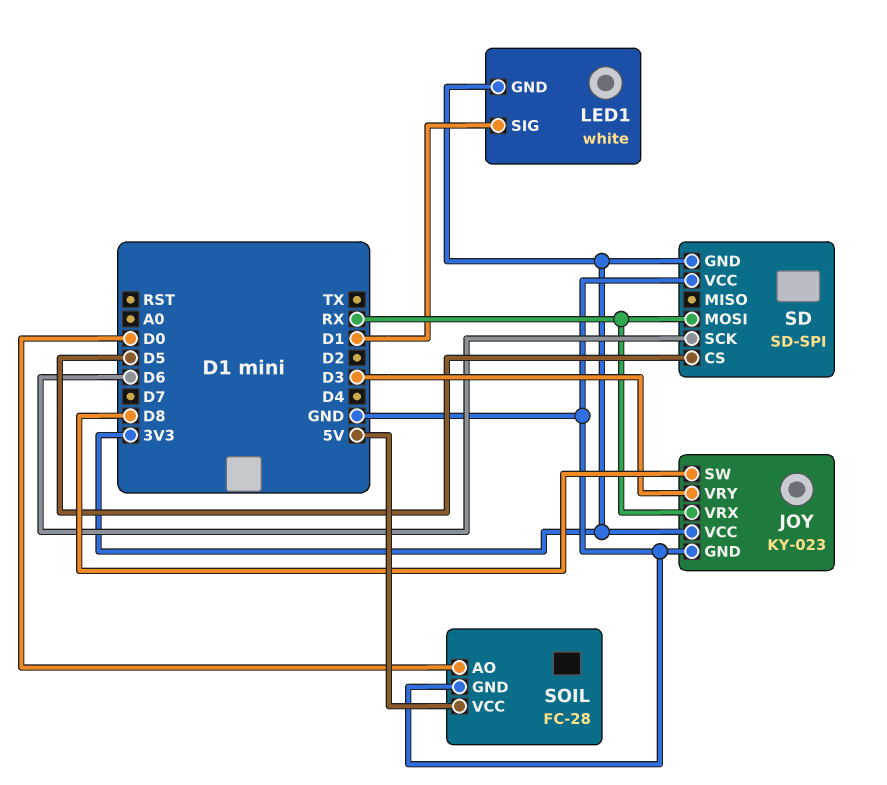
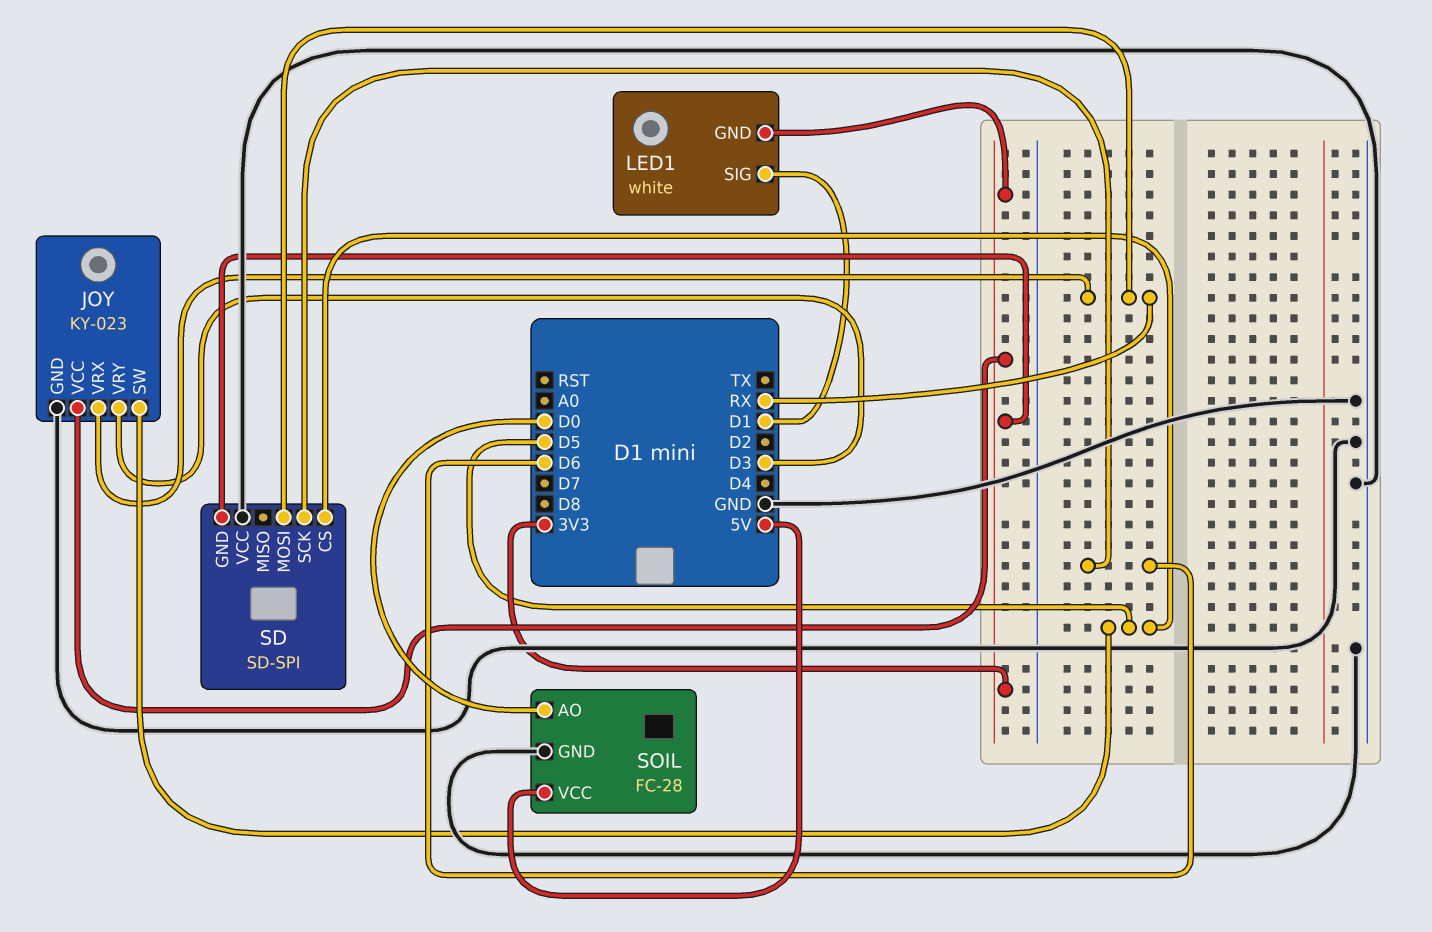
JOY pin SW: D8 -> D5

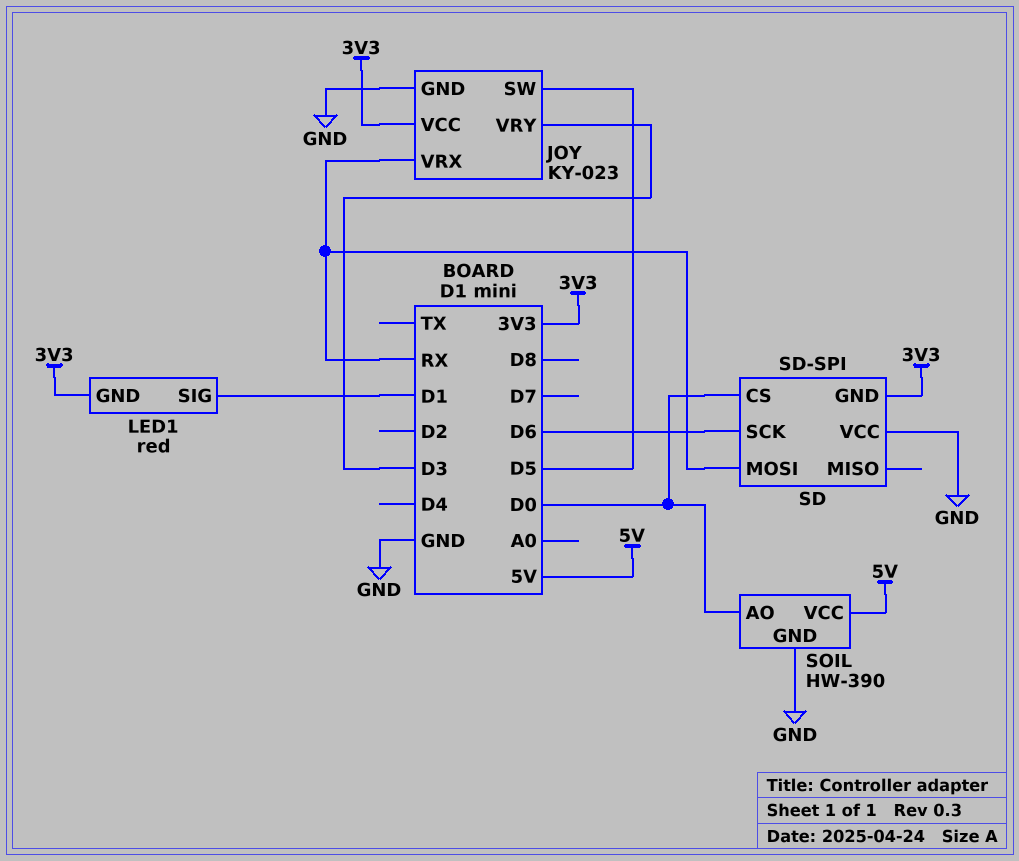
LED1: white -> red
SD pin CS: D5 -> D0
SOIL: FC-28 -> HW-390

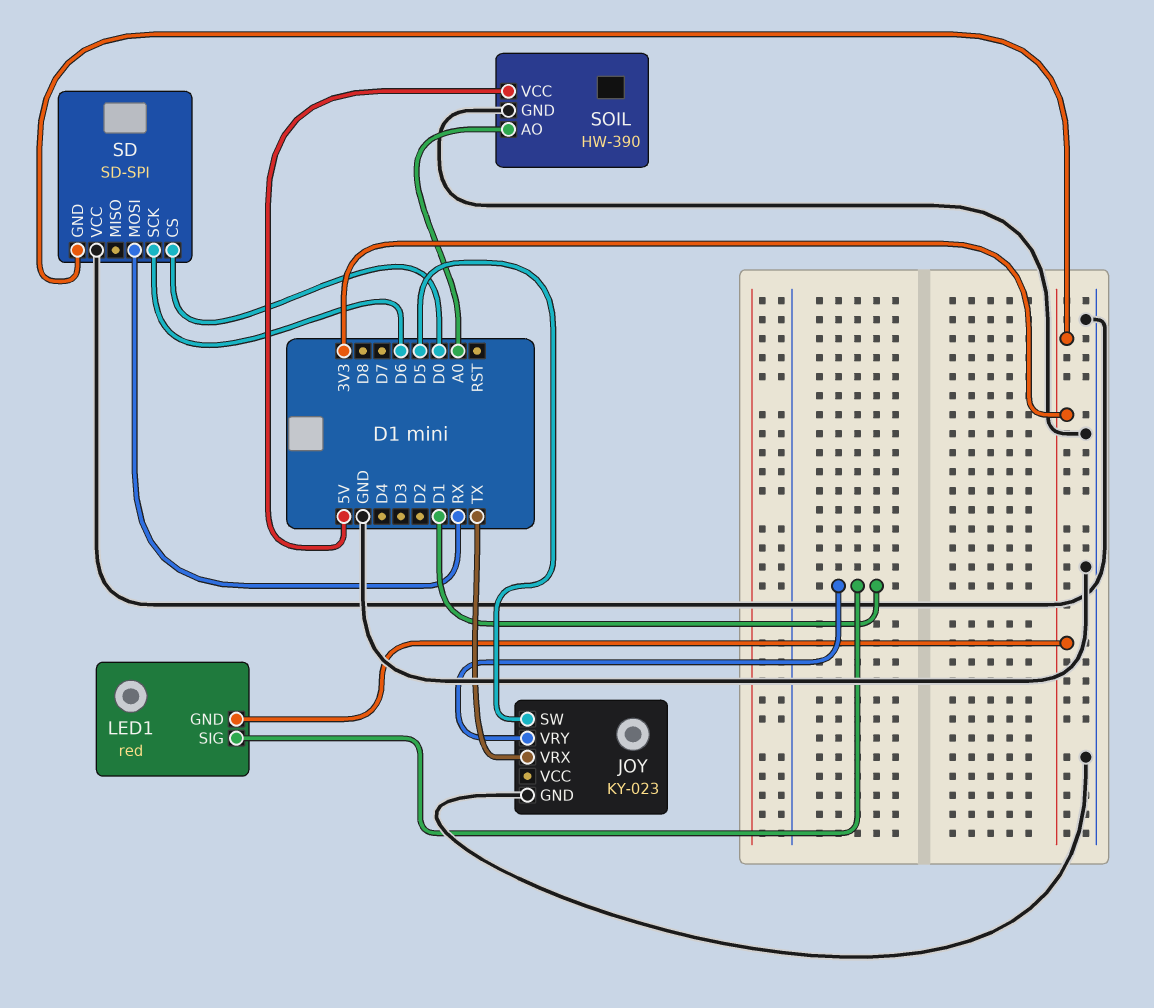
JOY pin VCC: 3V3 -> none
JOY pin VRX: RX -> TX
JOY pin VRY: D3 -> D1
SOIL pin AO: D0 -> A0

